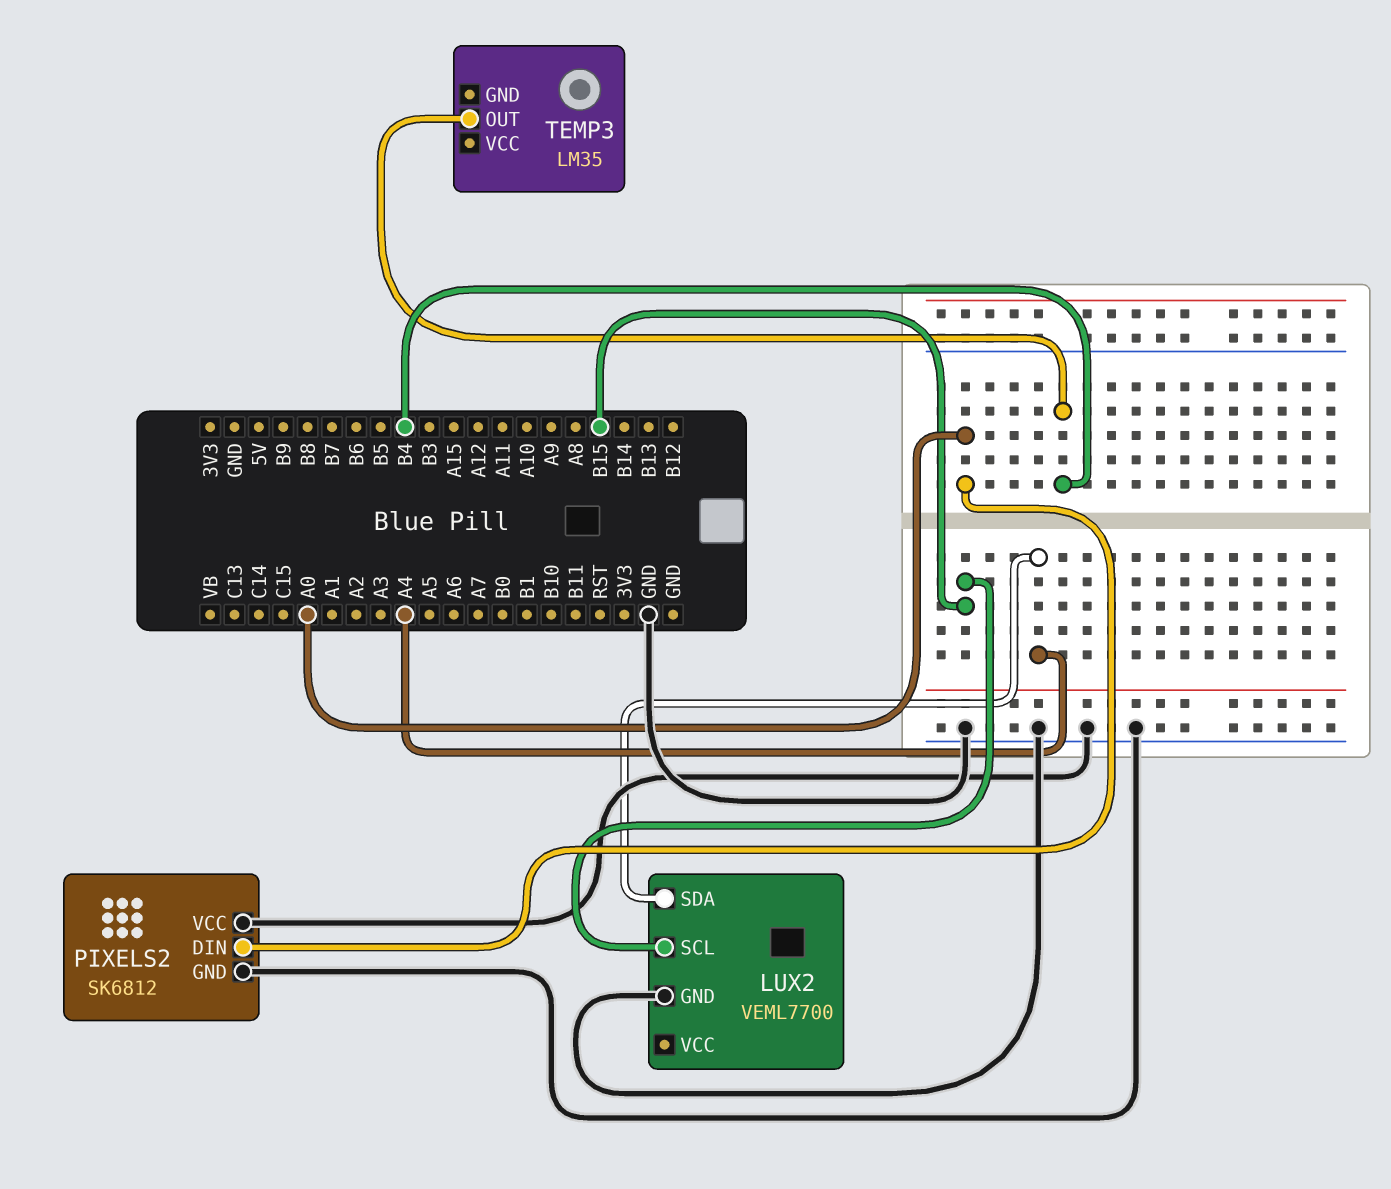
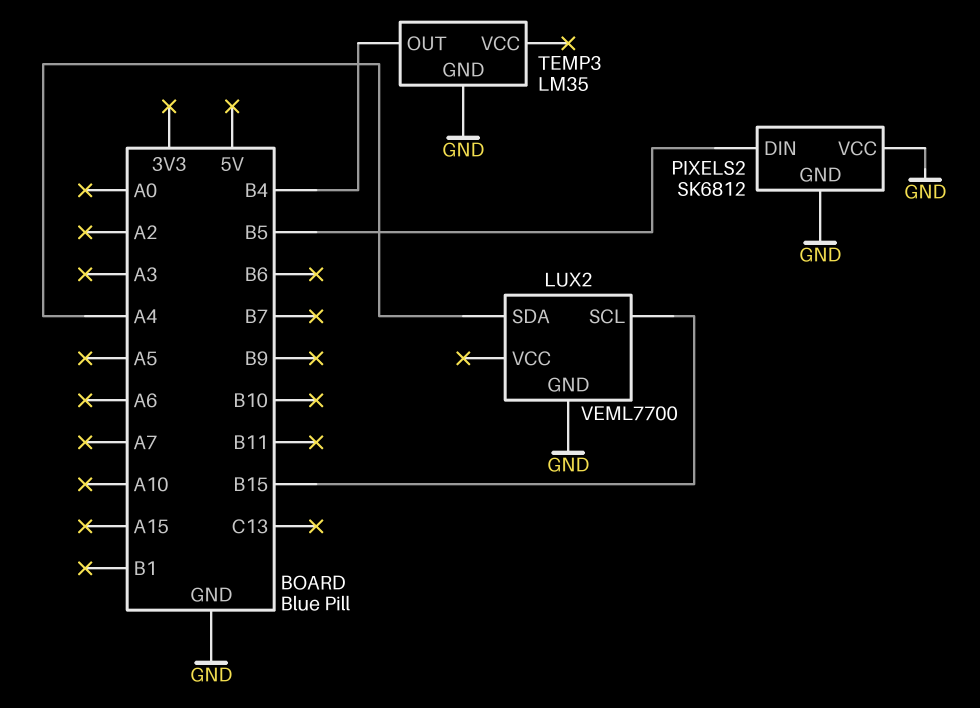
PIXELS2 pin DIN: A0 -> B5
TEMP3 pin GND: none -> GND

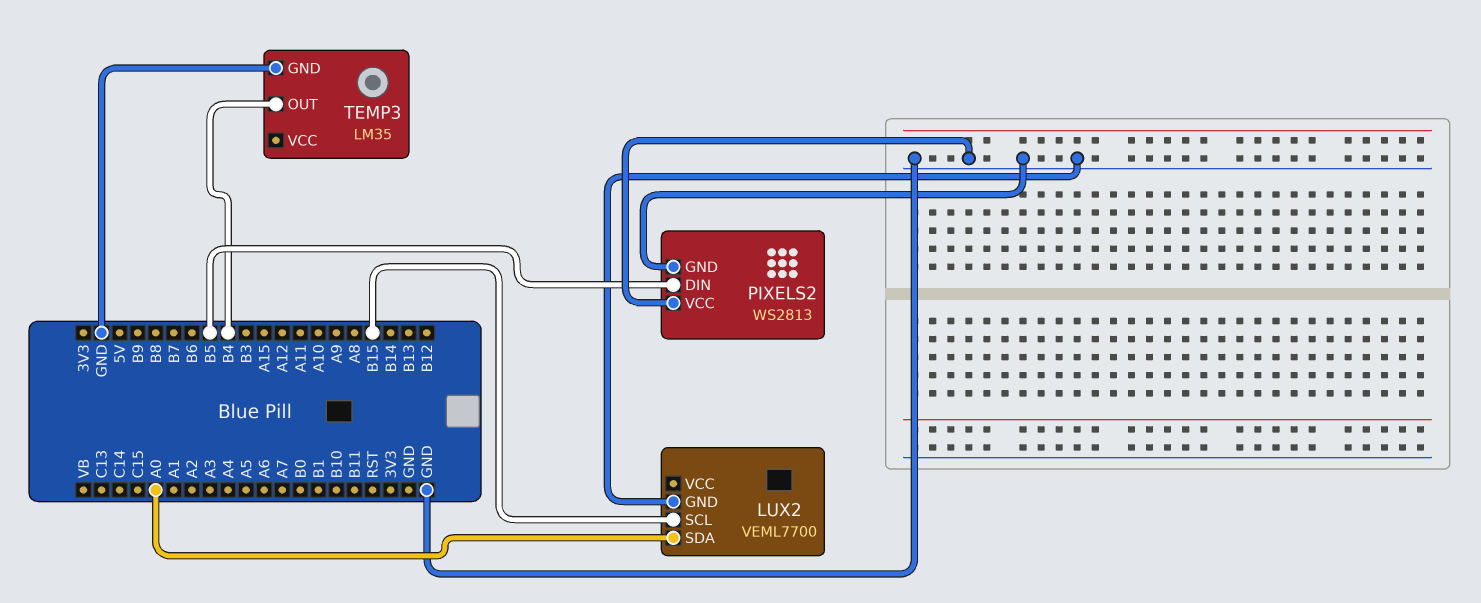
LUX2 pin SDA: A4 -> A0
PIXELS2: SK6812 -> WS2813

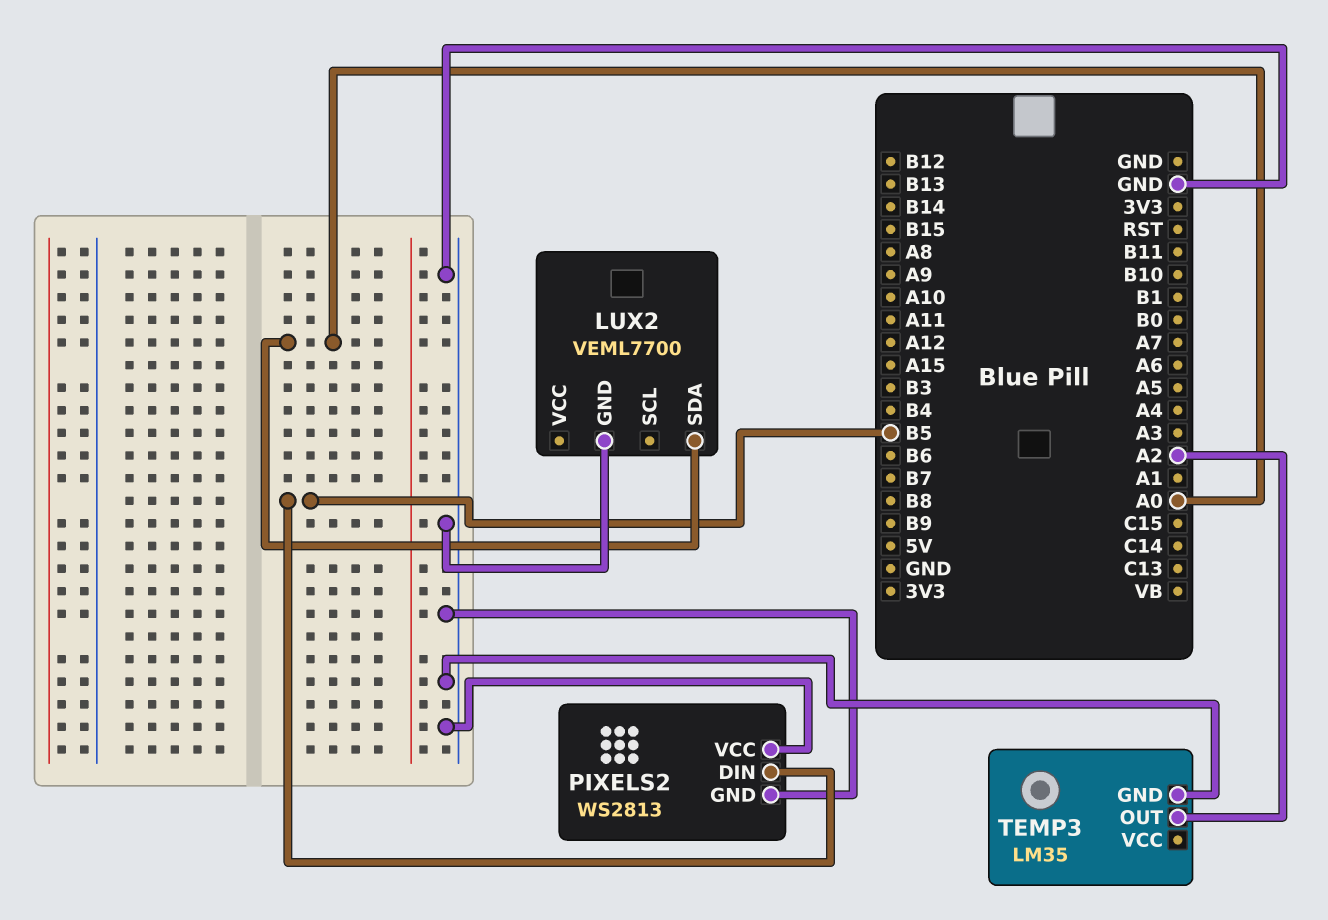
LUX2 pin SCL: B15 -> none
TEMP3 pin OUT: B4 -> A2

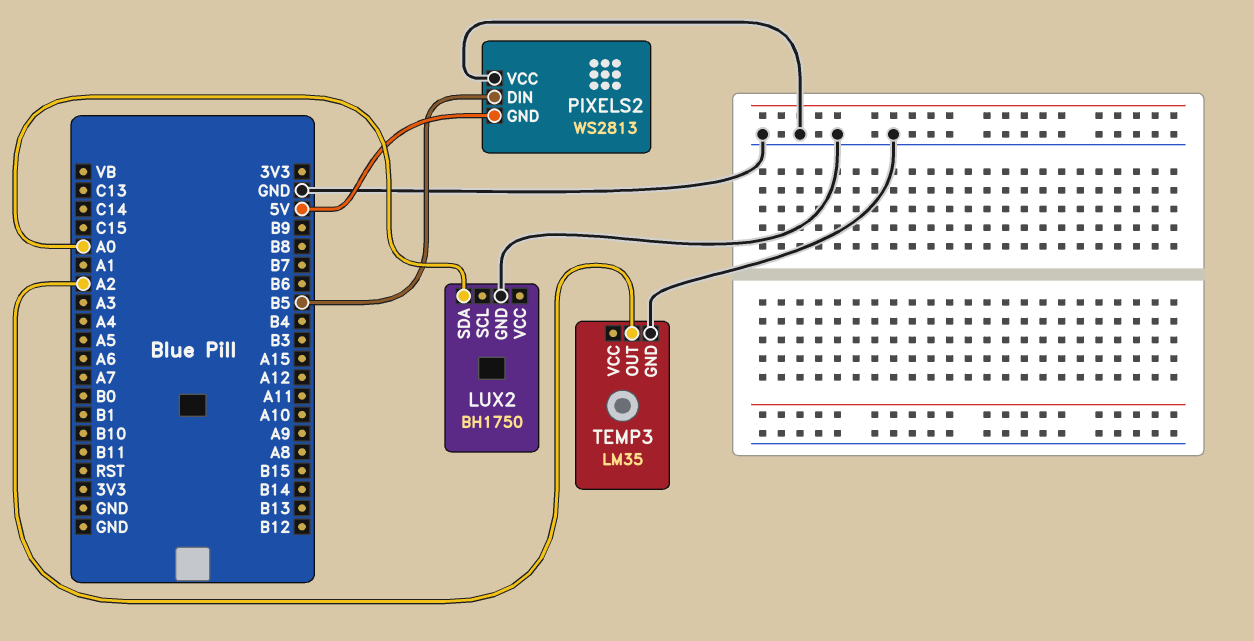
LUX2: VEML7700 -> BH1750
PIXELS2 pin GND: GND -> 5V

